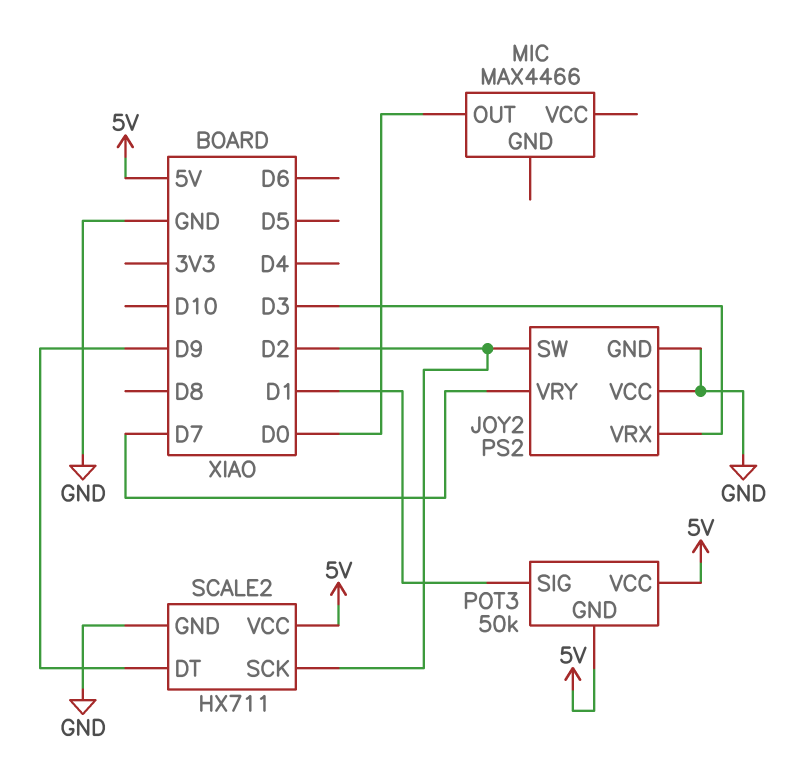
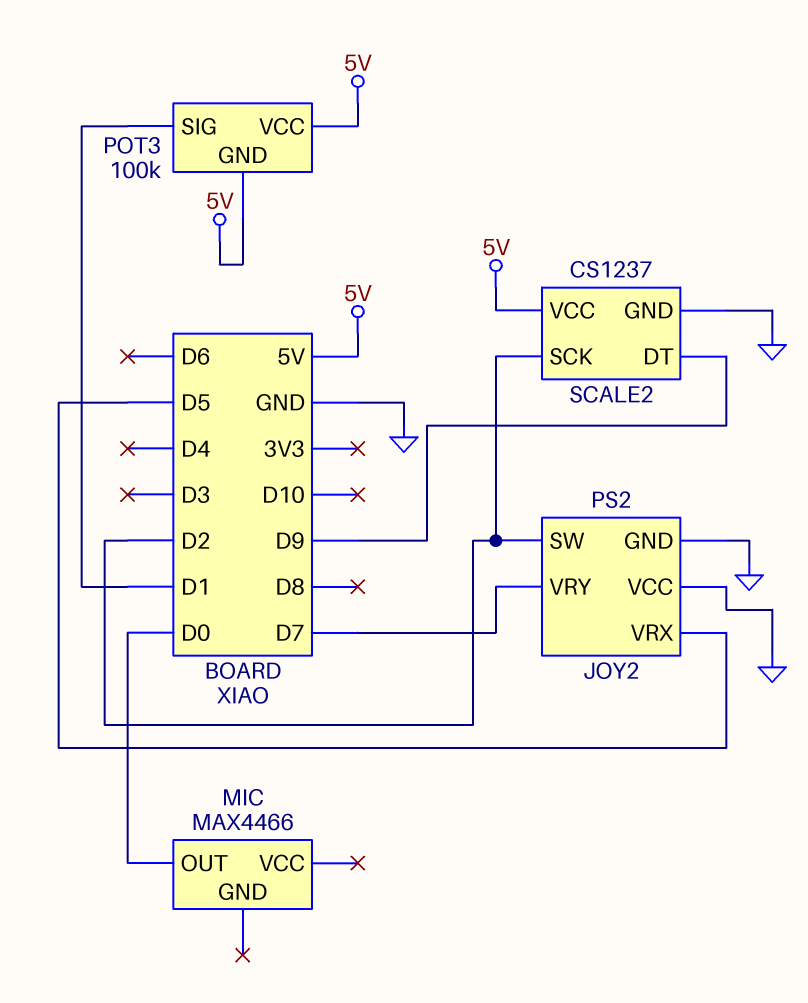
JOY2 pin VRX: D3 -> D5
POT3: 50k -> 100k
SCALE2: HX711 -> CS1237

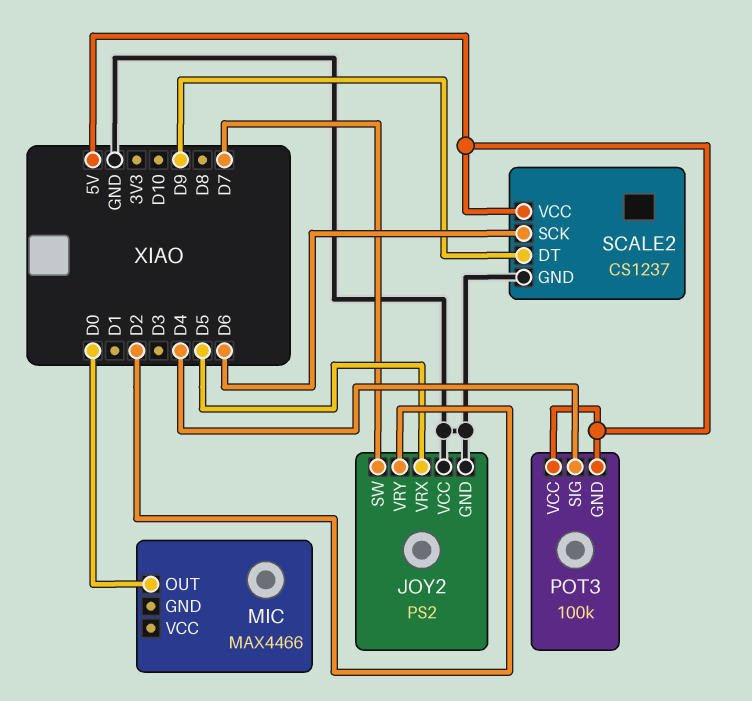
JOY2 pin SW: D2 -> D7
JOY2 pin VRY: D7 -> D2
POT3 pin SIG: D1 -> D4
SCALE2 pin SCK: D2 -> D6

